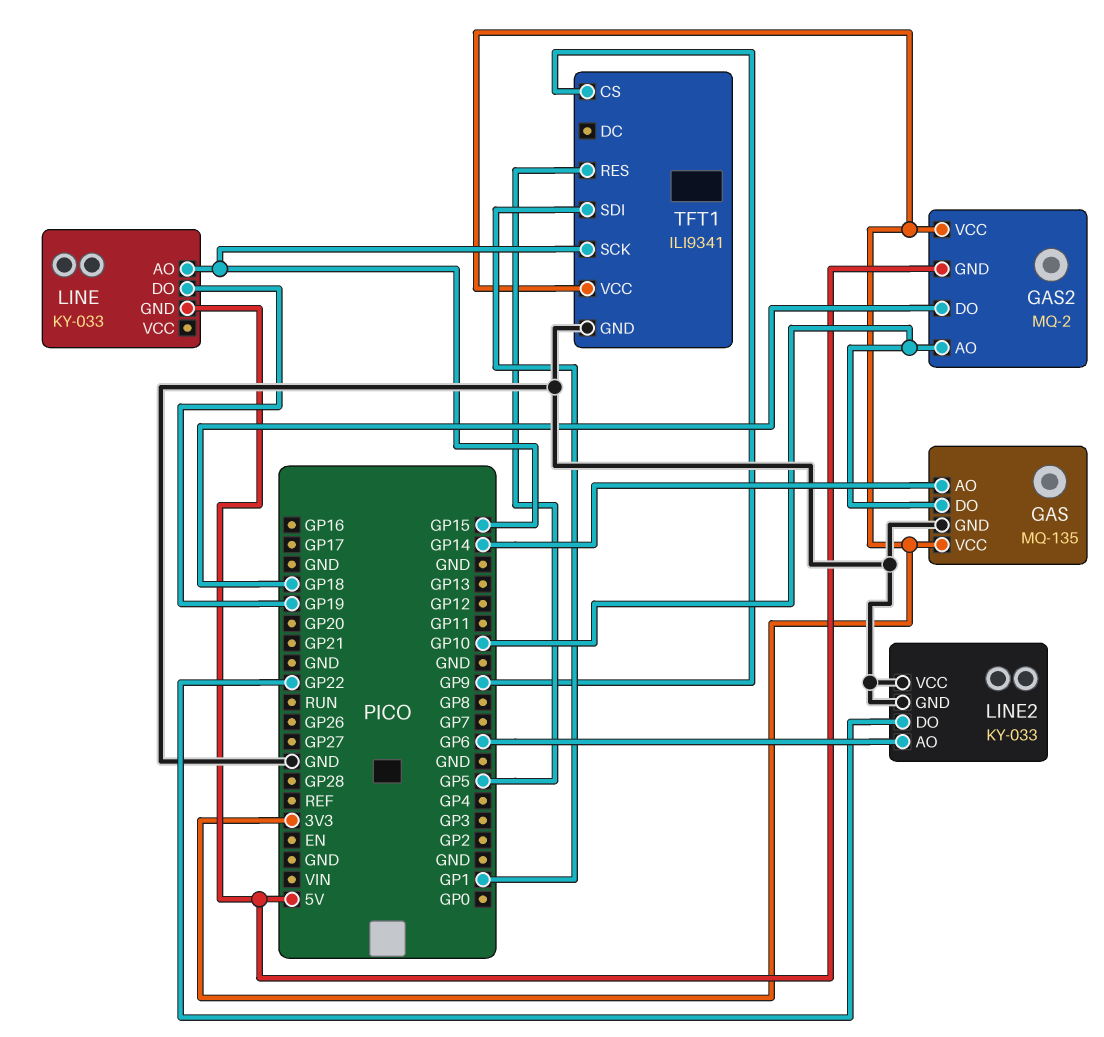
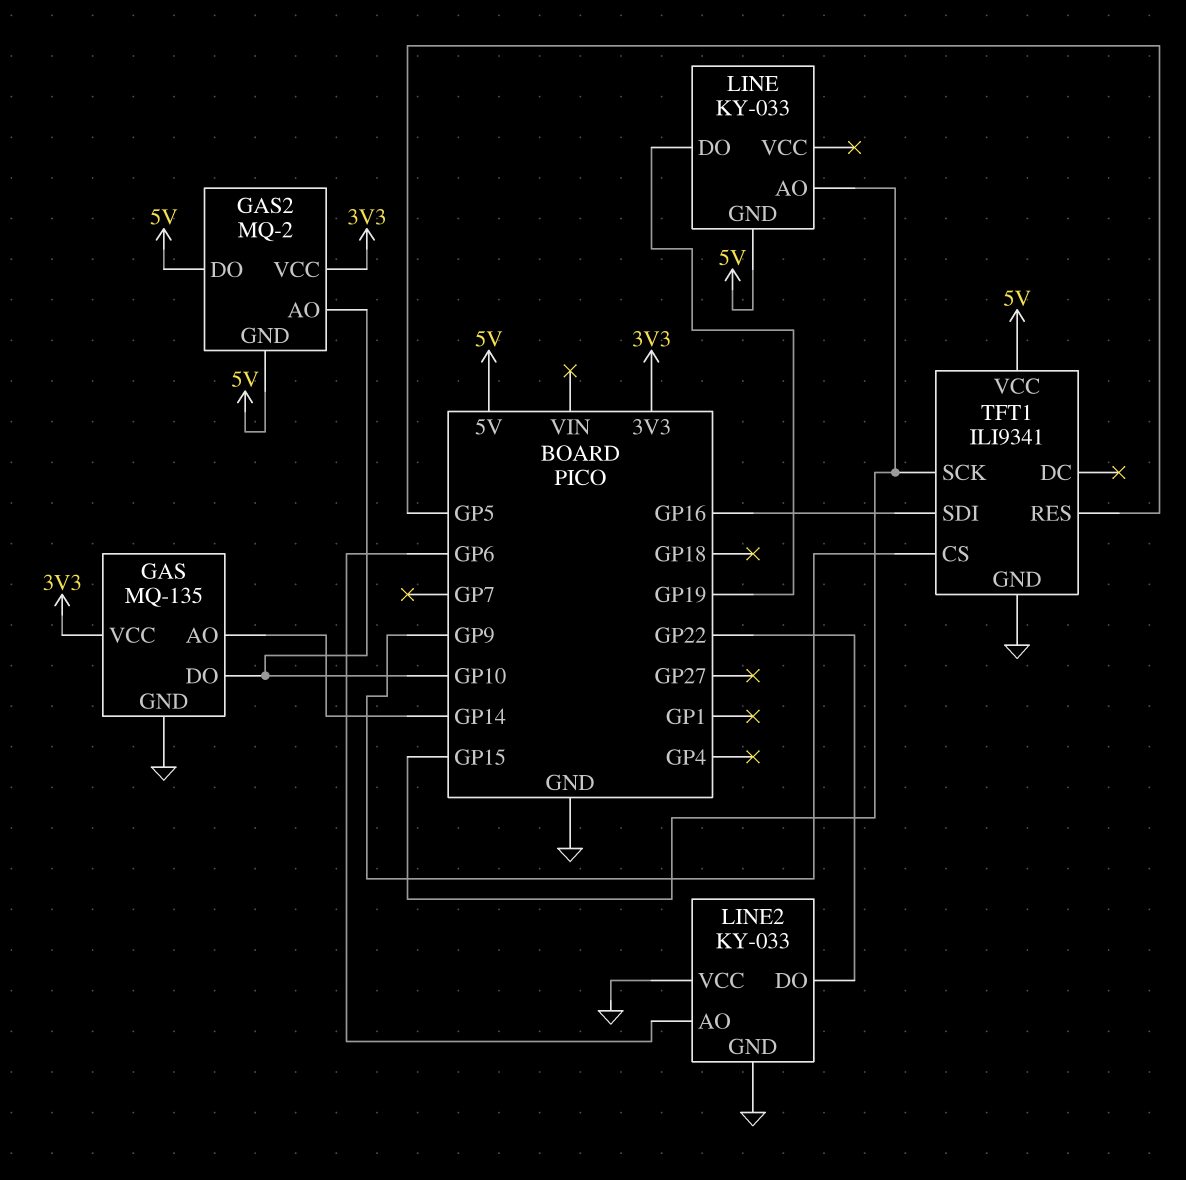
GAS2 pin DO: GP18 -> 5V
TFT1 pin SDI: GP1 -> GP16
TFT1 pin VCC: 3V3 -> 5V

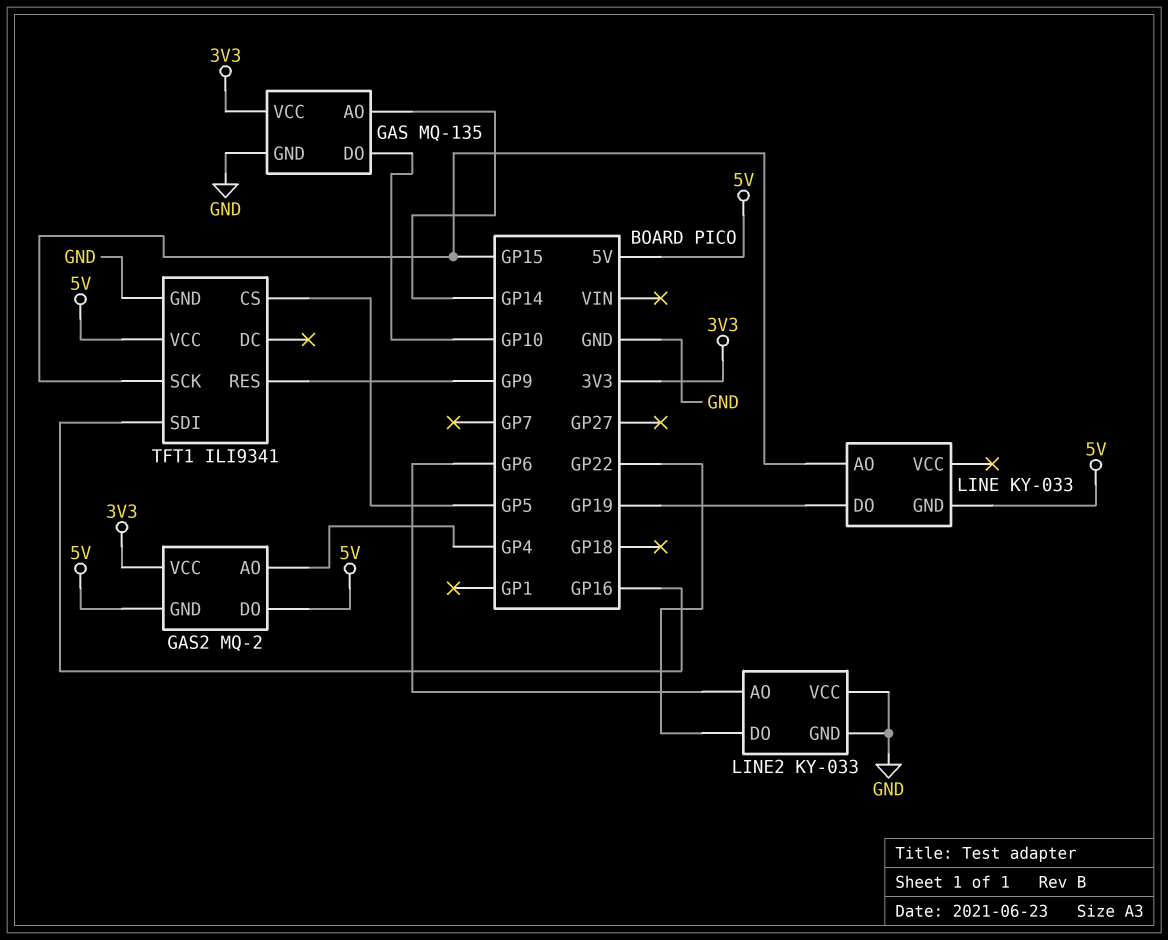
GAS2 pin AO: GP10 -> GP4
TFT1 pin CS: GP9 -> GP5
TFT1 pin RES: GP5 -> GP9

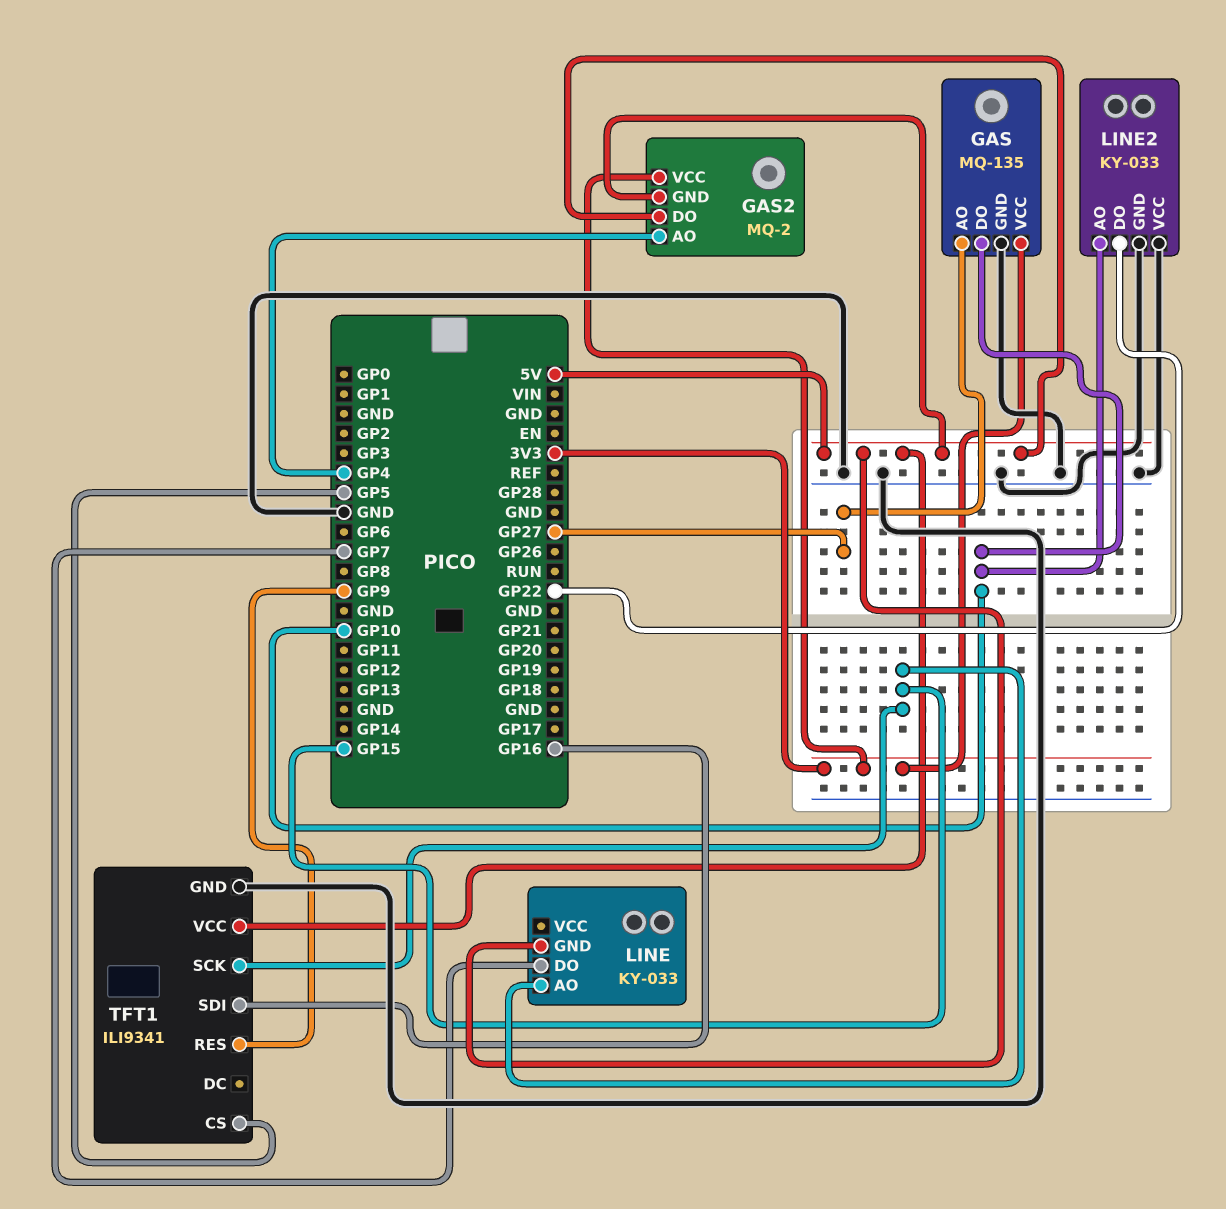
GAS pin AO: GP14 -> GP27
LINE pin DO: GP19 -> GP7
LINE2 pin AO: GP6 -> GP10

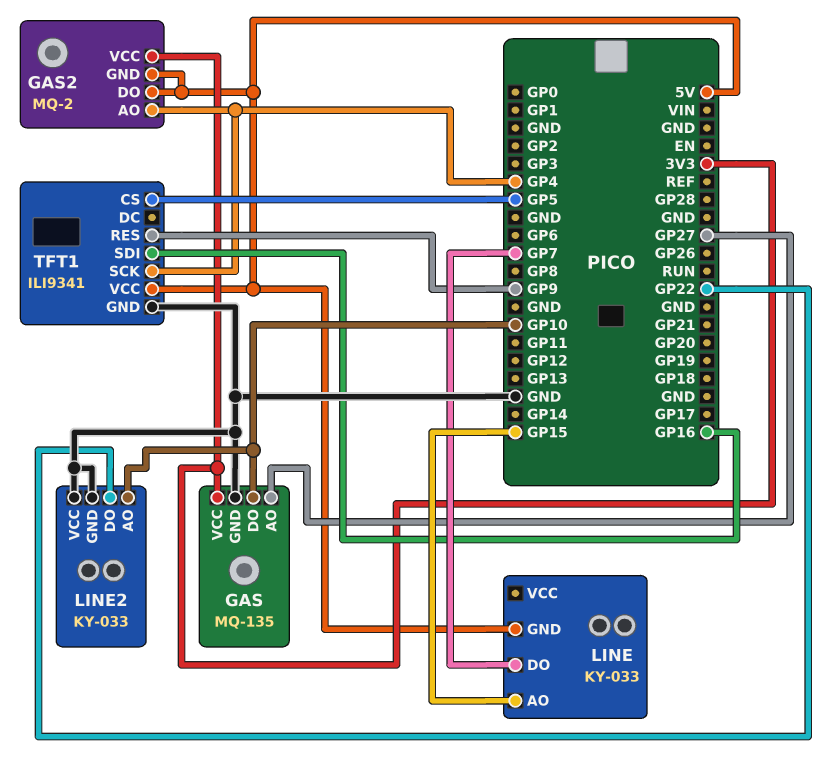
TFT1 pin SCK: GP15 -> GP4

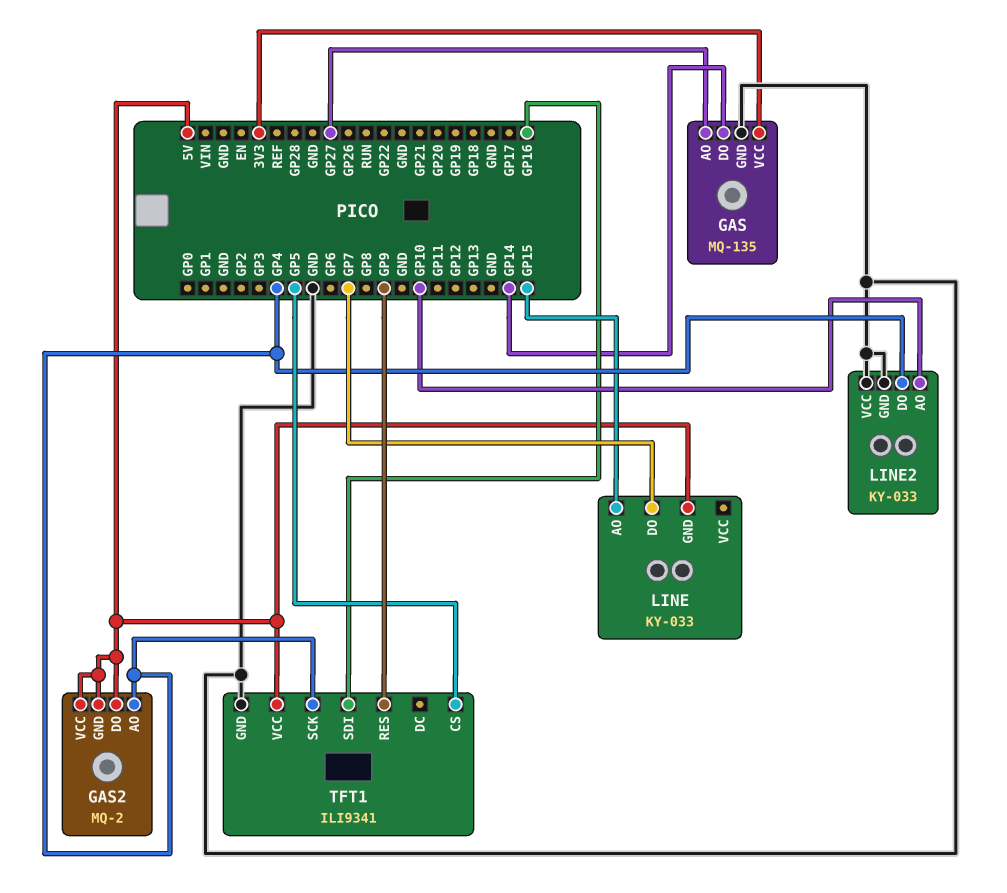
GAS pin DO: GP10 -> GP14
GAS2 pin VCC: 3V3 -> 5V
LINE2 pin DO: GP22 -> GP4

